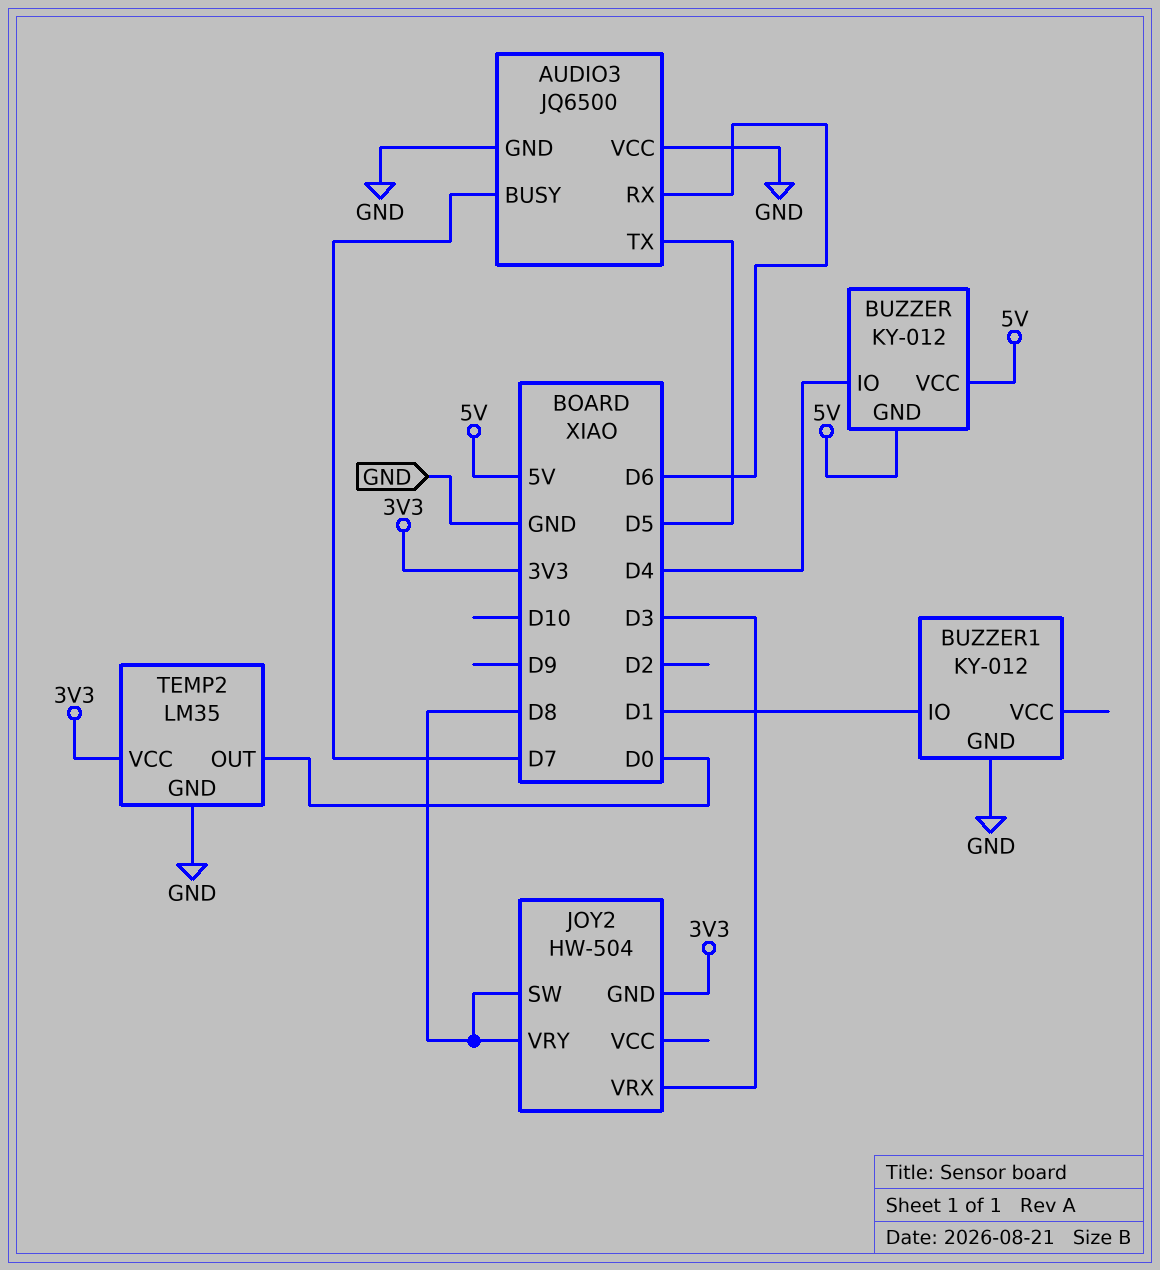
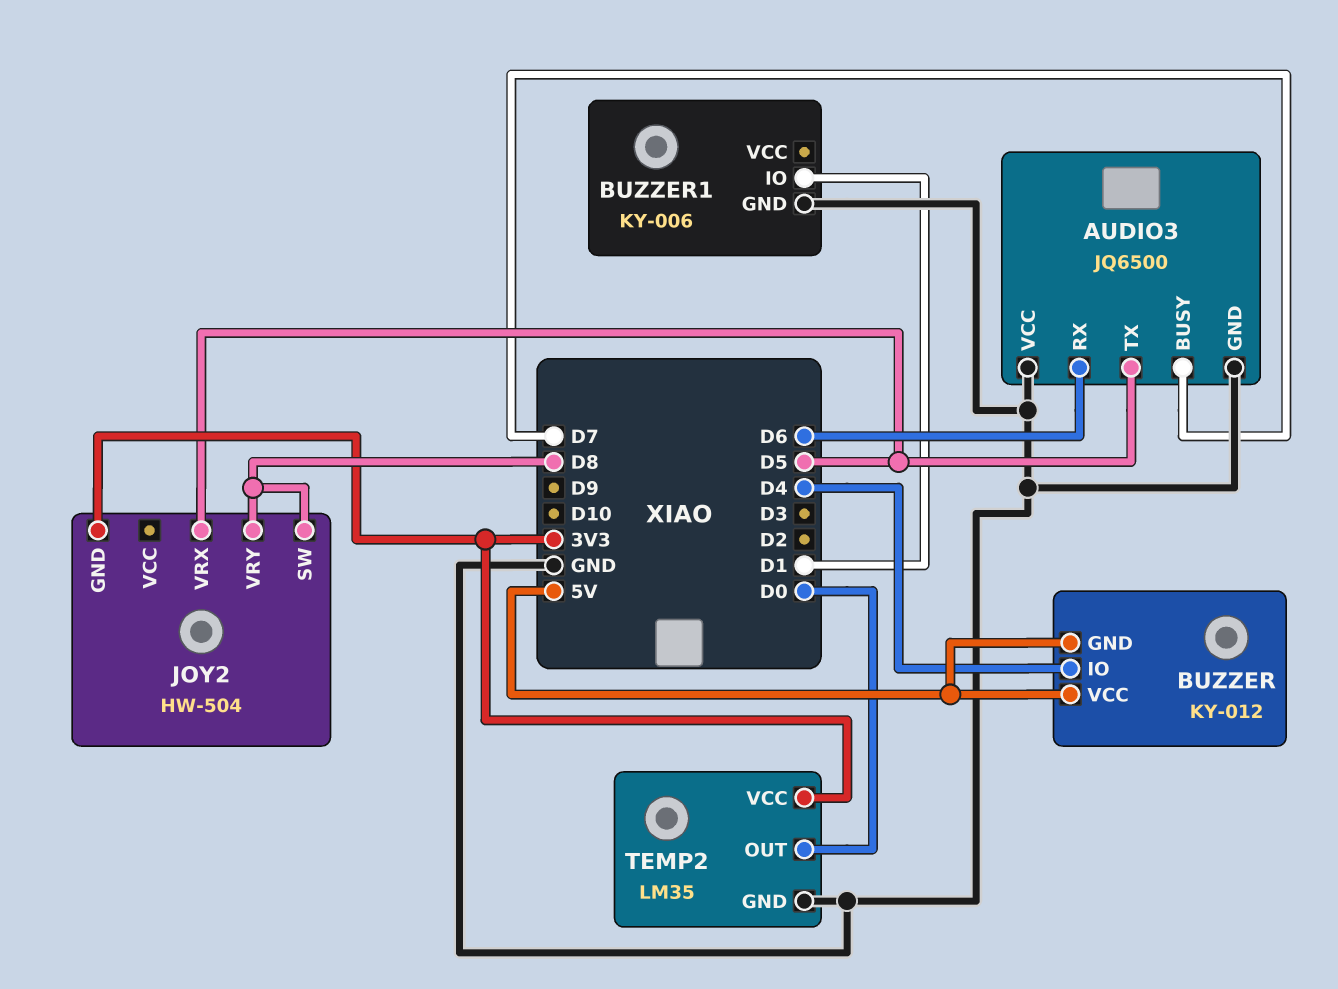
BUZZER1: KY-012 -> KY-006
JOY2 pin VRX: D3 -> D5

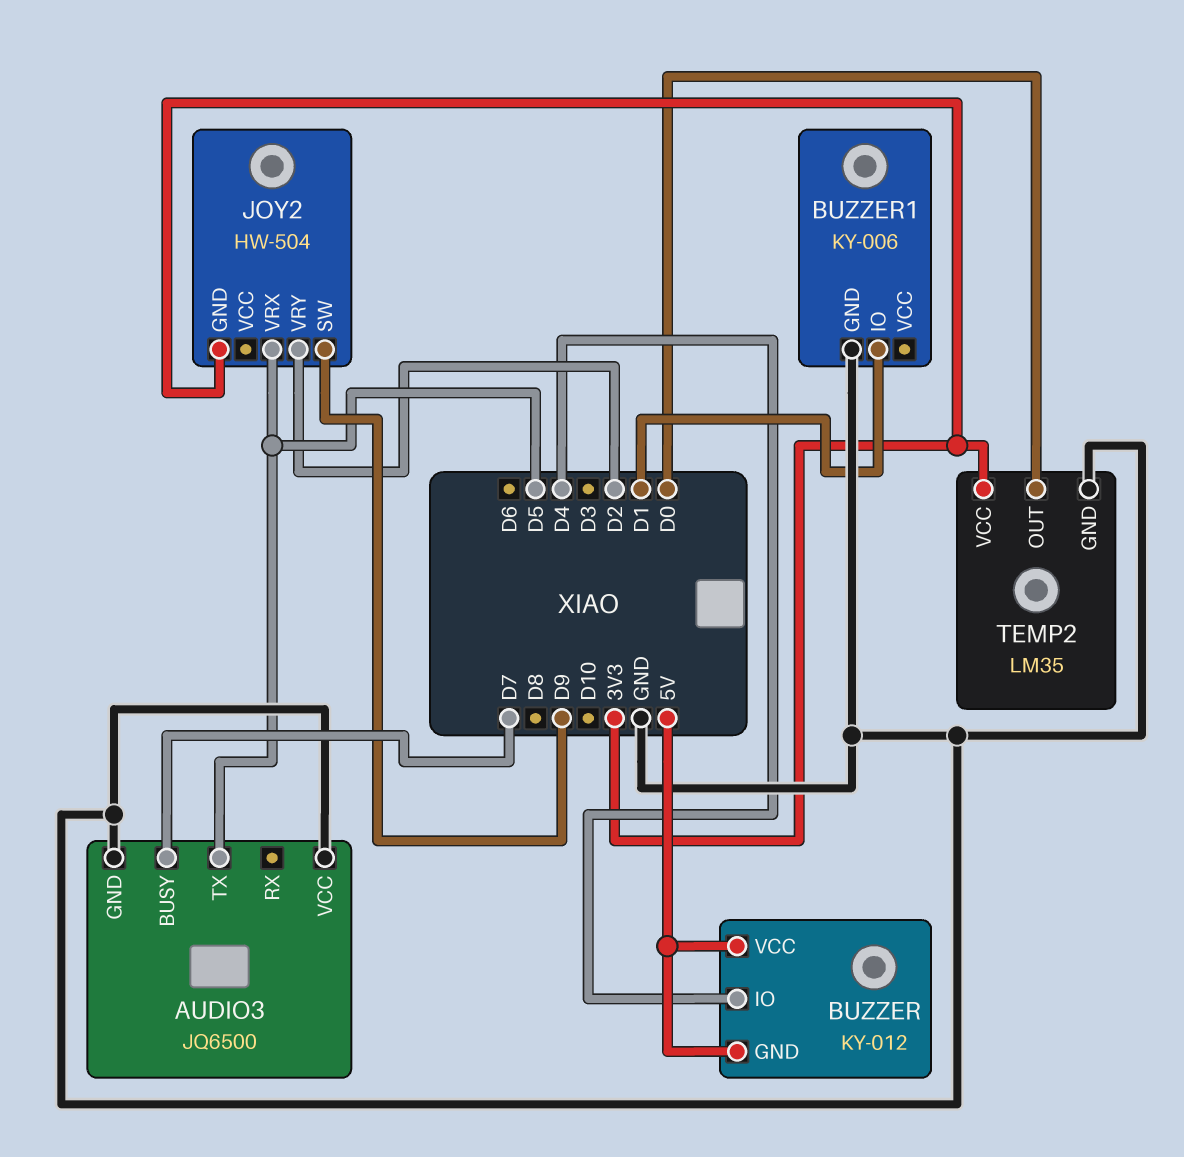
AUDIO3 pin RX: D6 -> none
JOY2 pin SW: D8 -> D9
JOY2 pin VRY: D8 -> D2

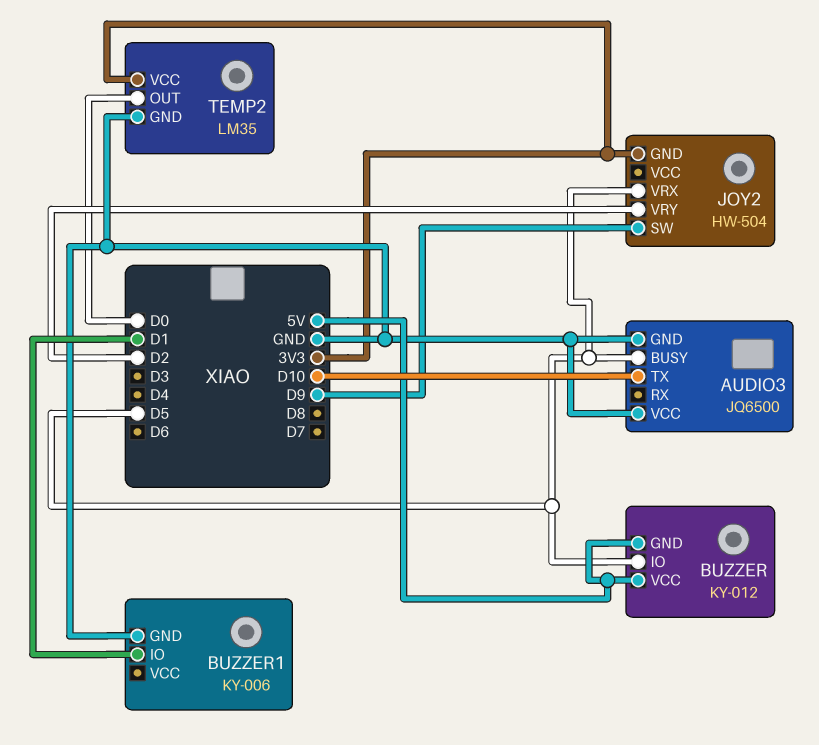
AUDIO3 pin BUSY: D7 -> D5
AUDIO3 pin TX: D5 -> D10
BUZZER pin IO: D4 -> D5

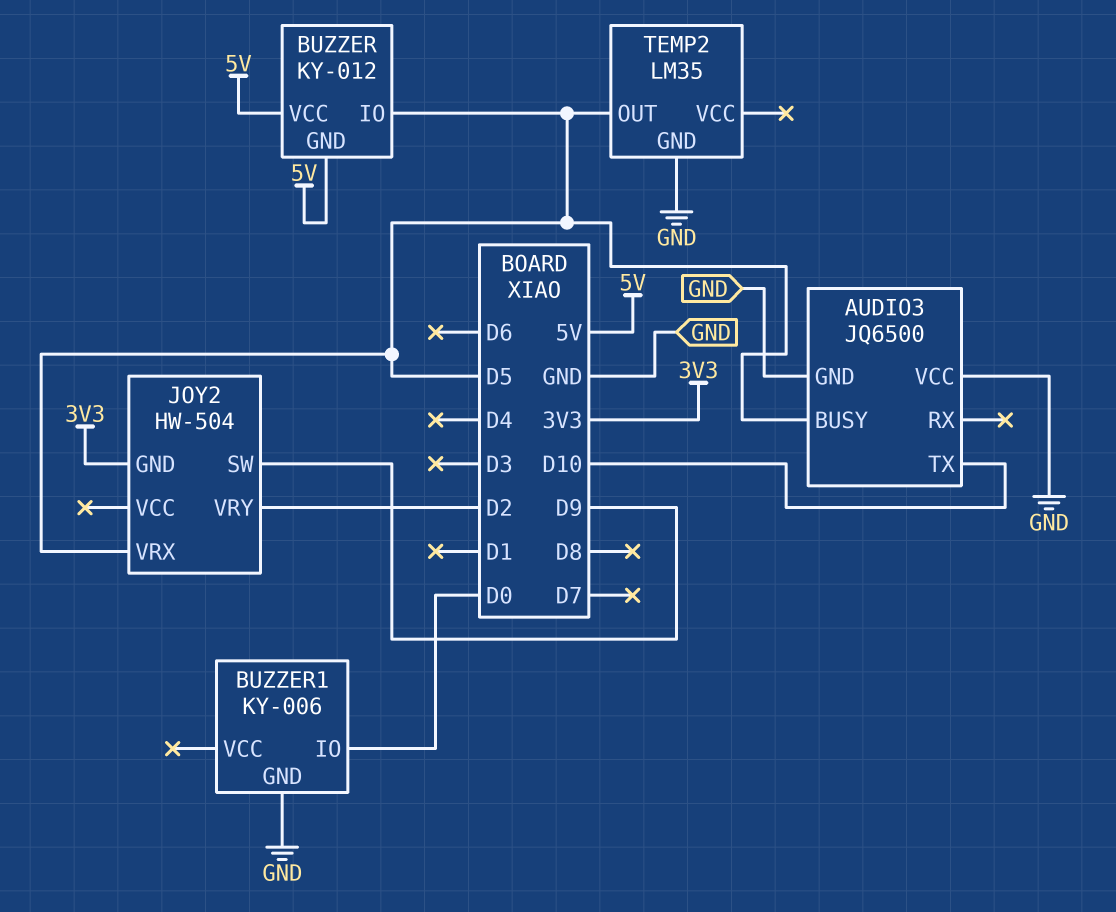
BUZZER1 pin IO: D1 -> D0
TEMP2 pin OUT: D0 -> D5
TEMP2 pin VCC: 3V3 -> none

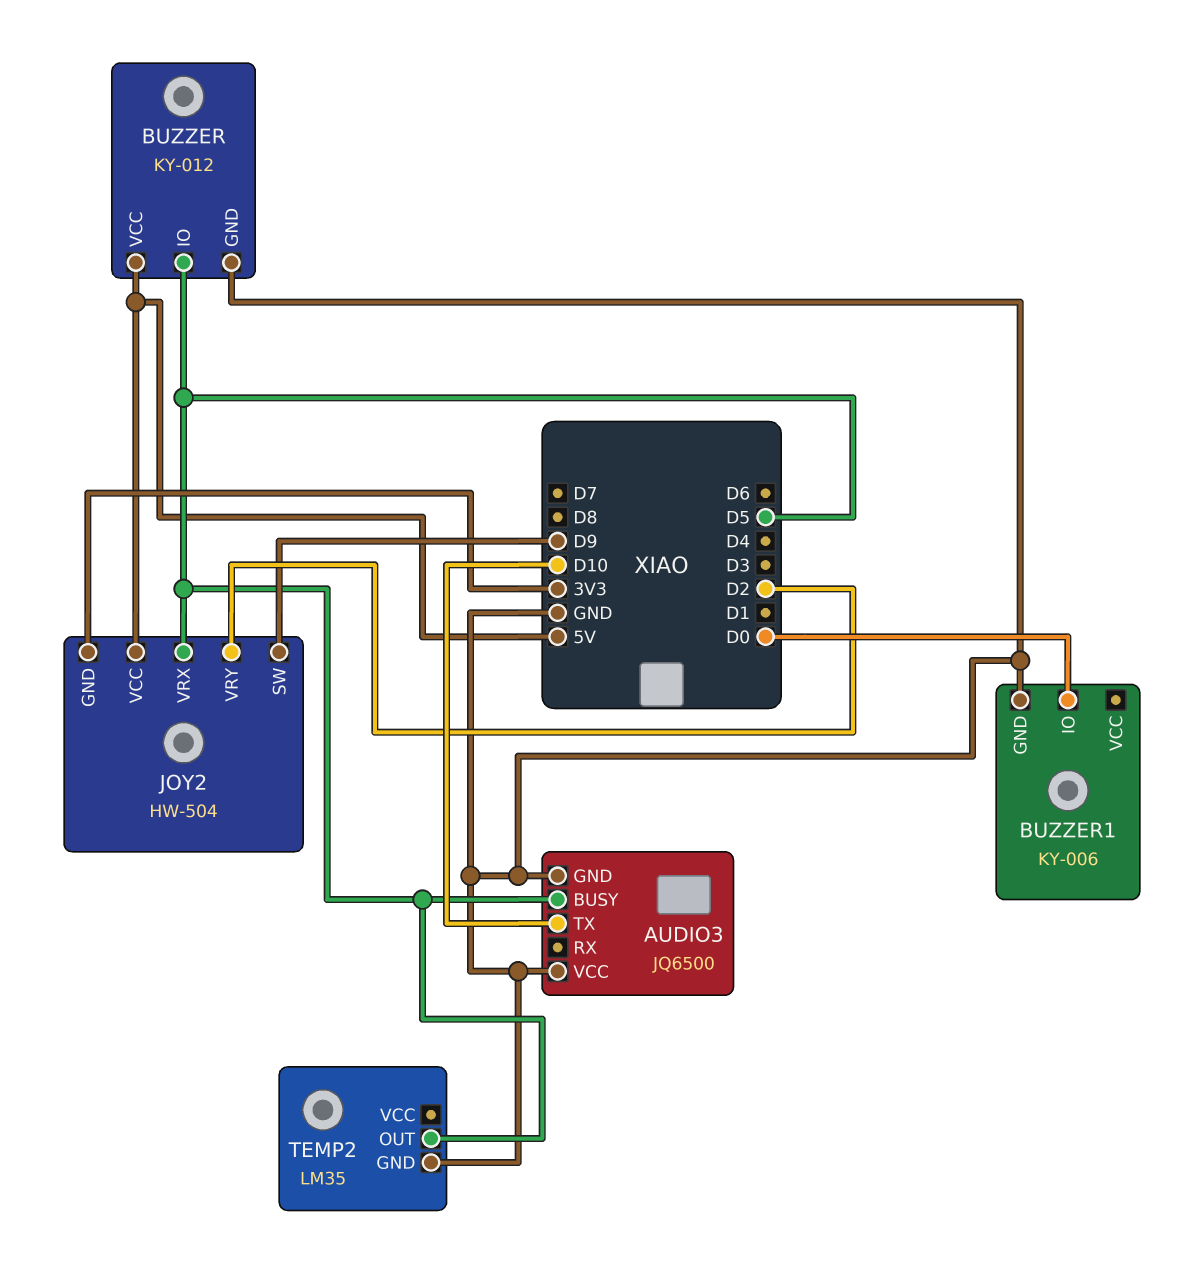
BUZZER pin GND: 5V -> GND
JOY2 pin VCC: none -> 5V

